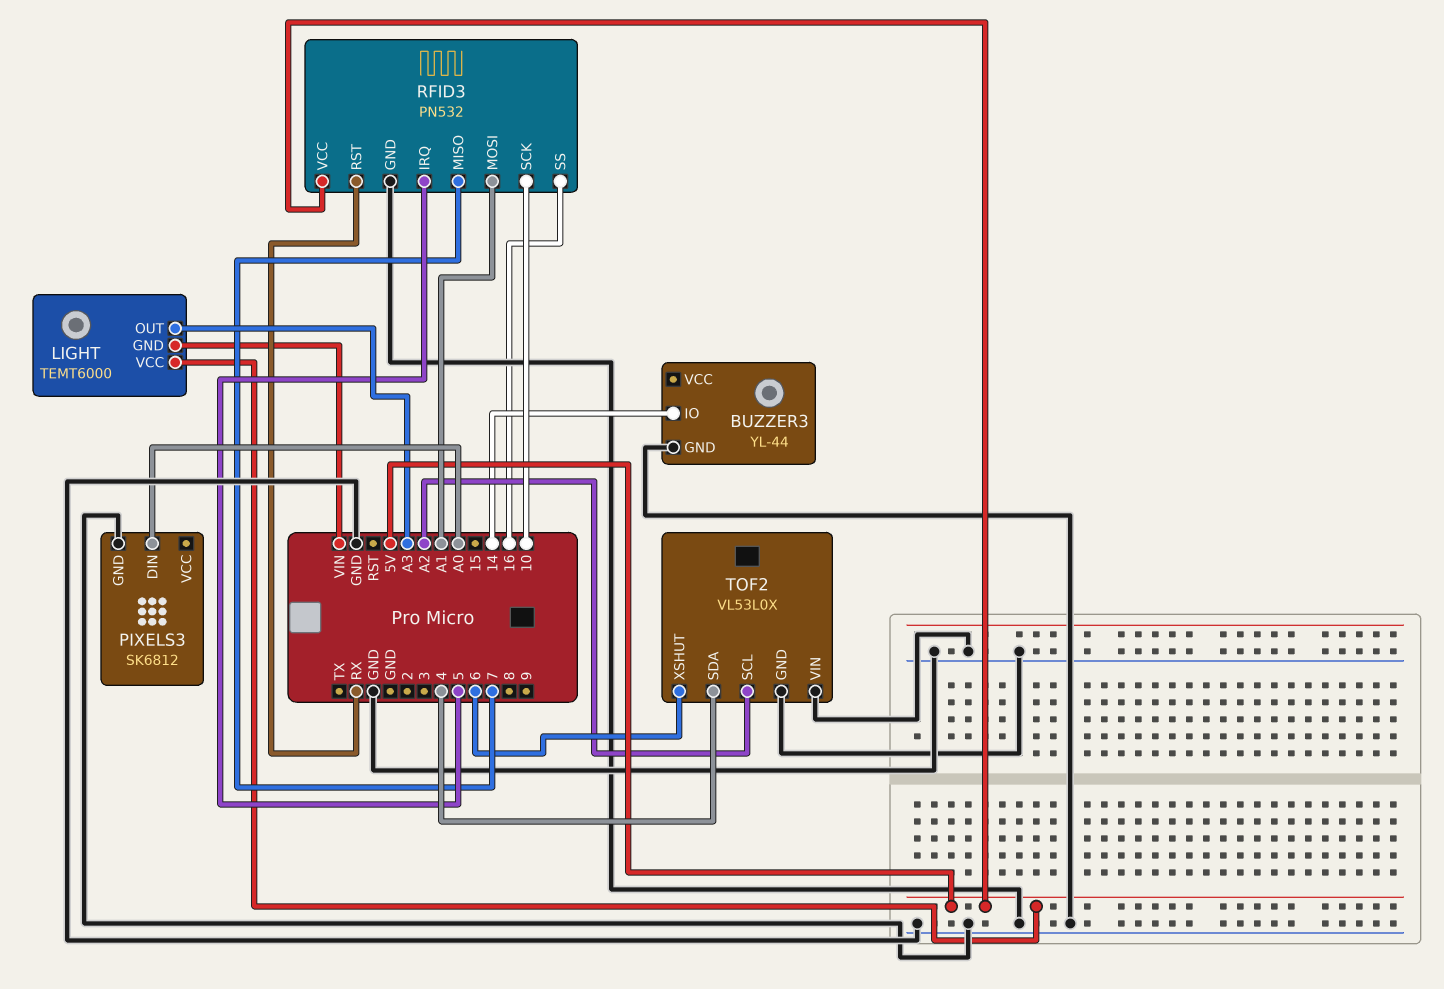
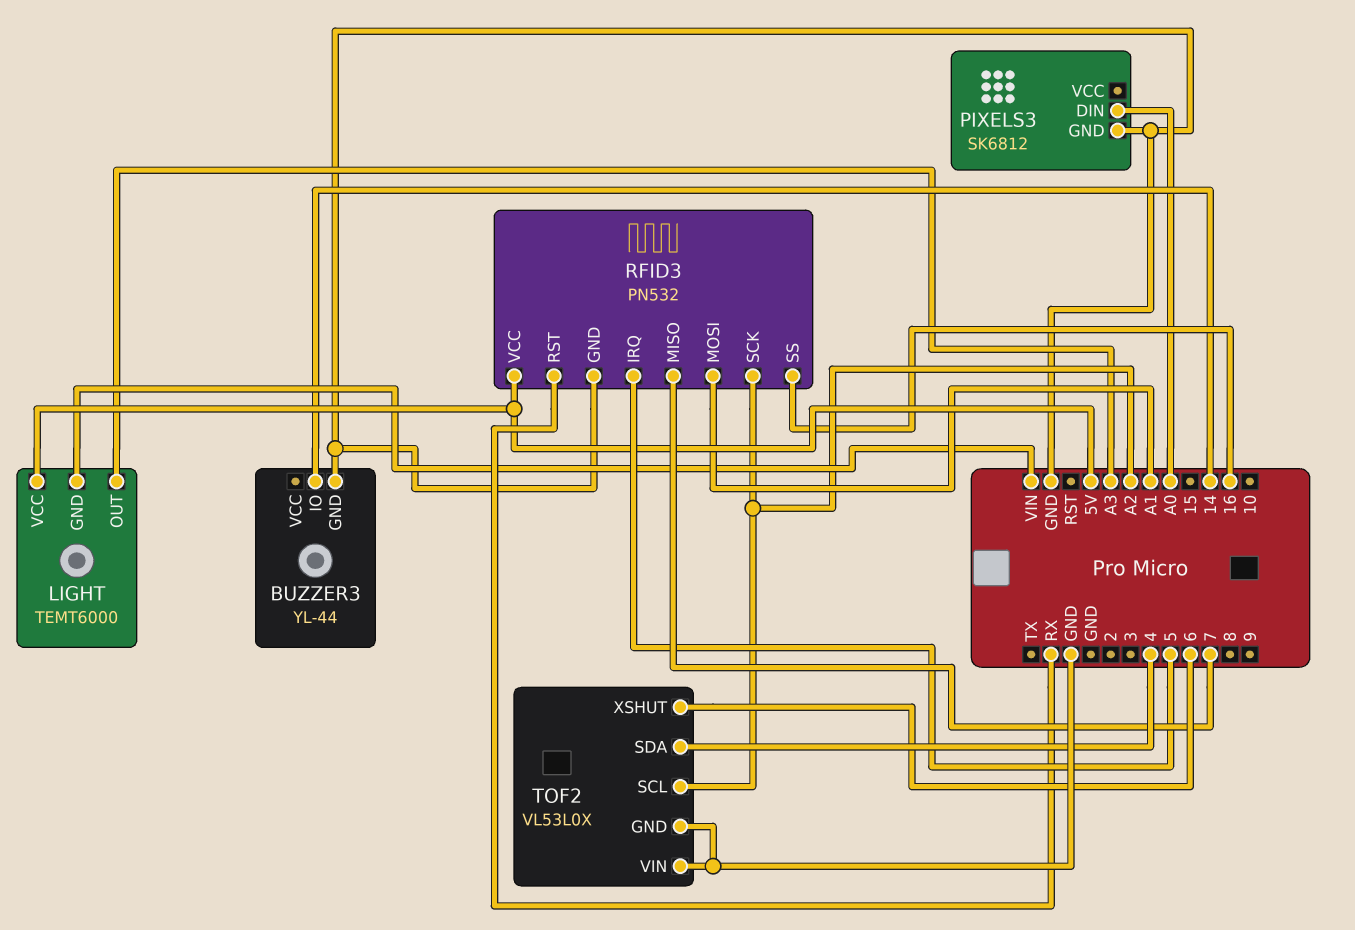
RFID3 pin SCK: 10 -> A2

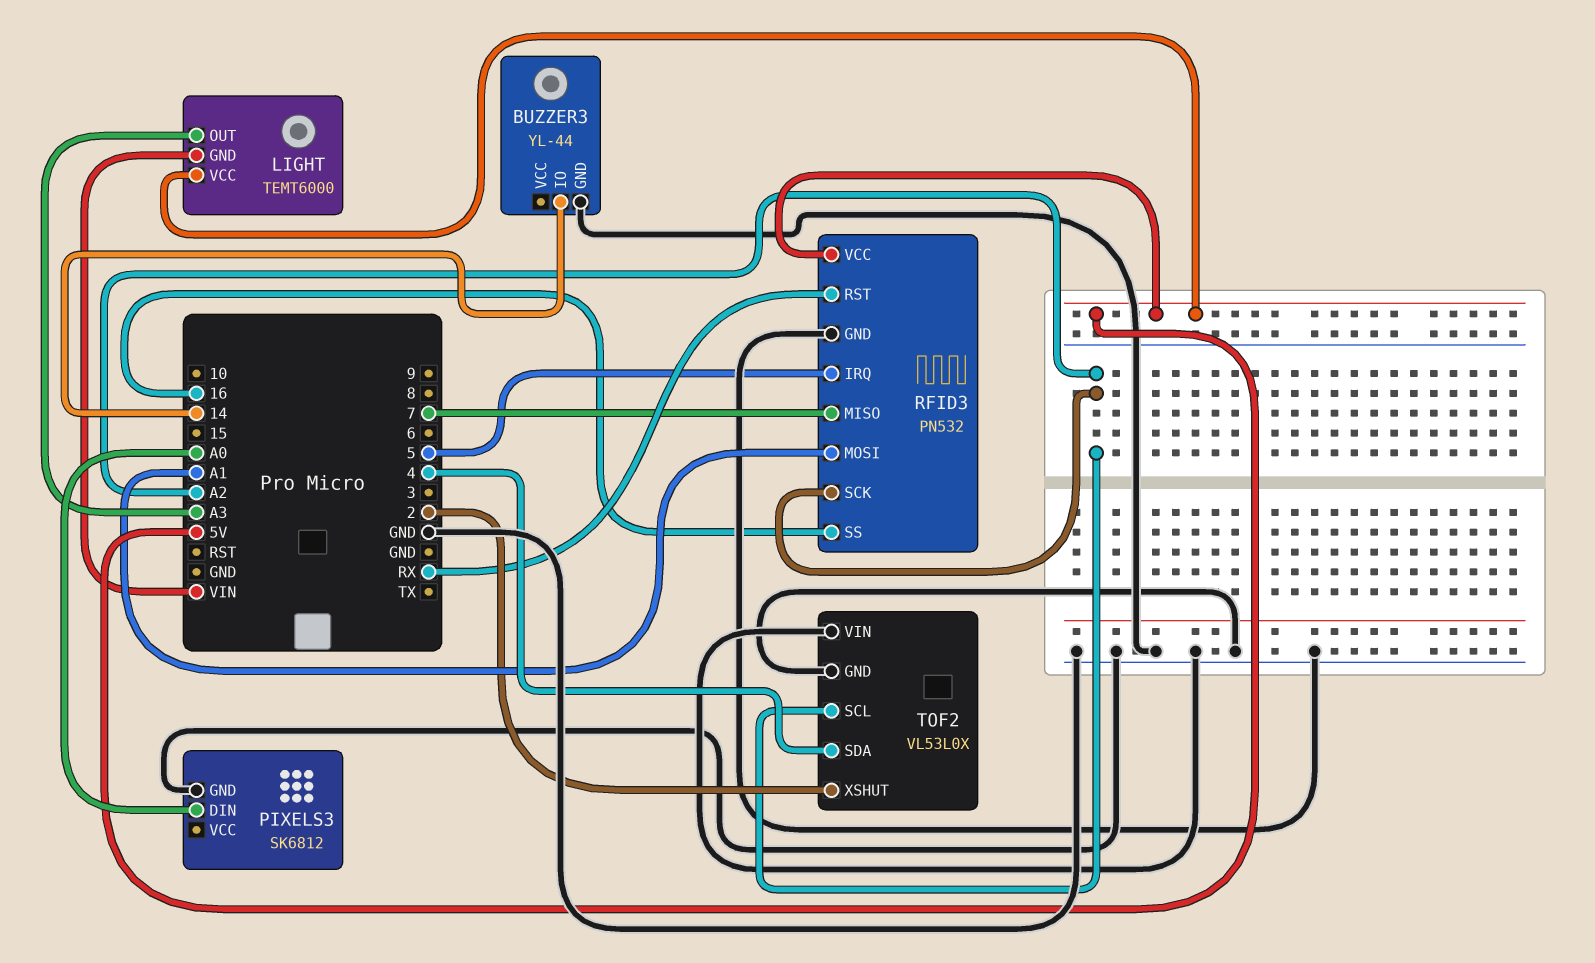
TOF2 pin XSHUT: 6 -> 2

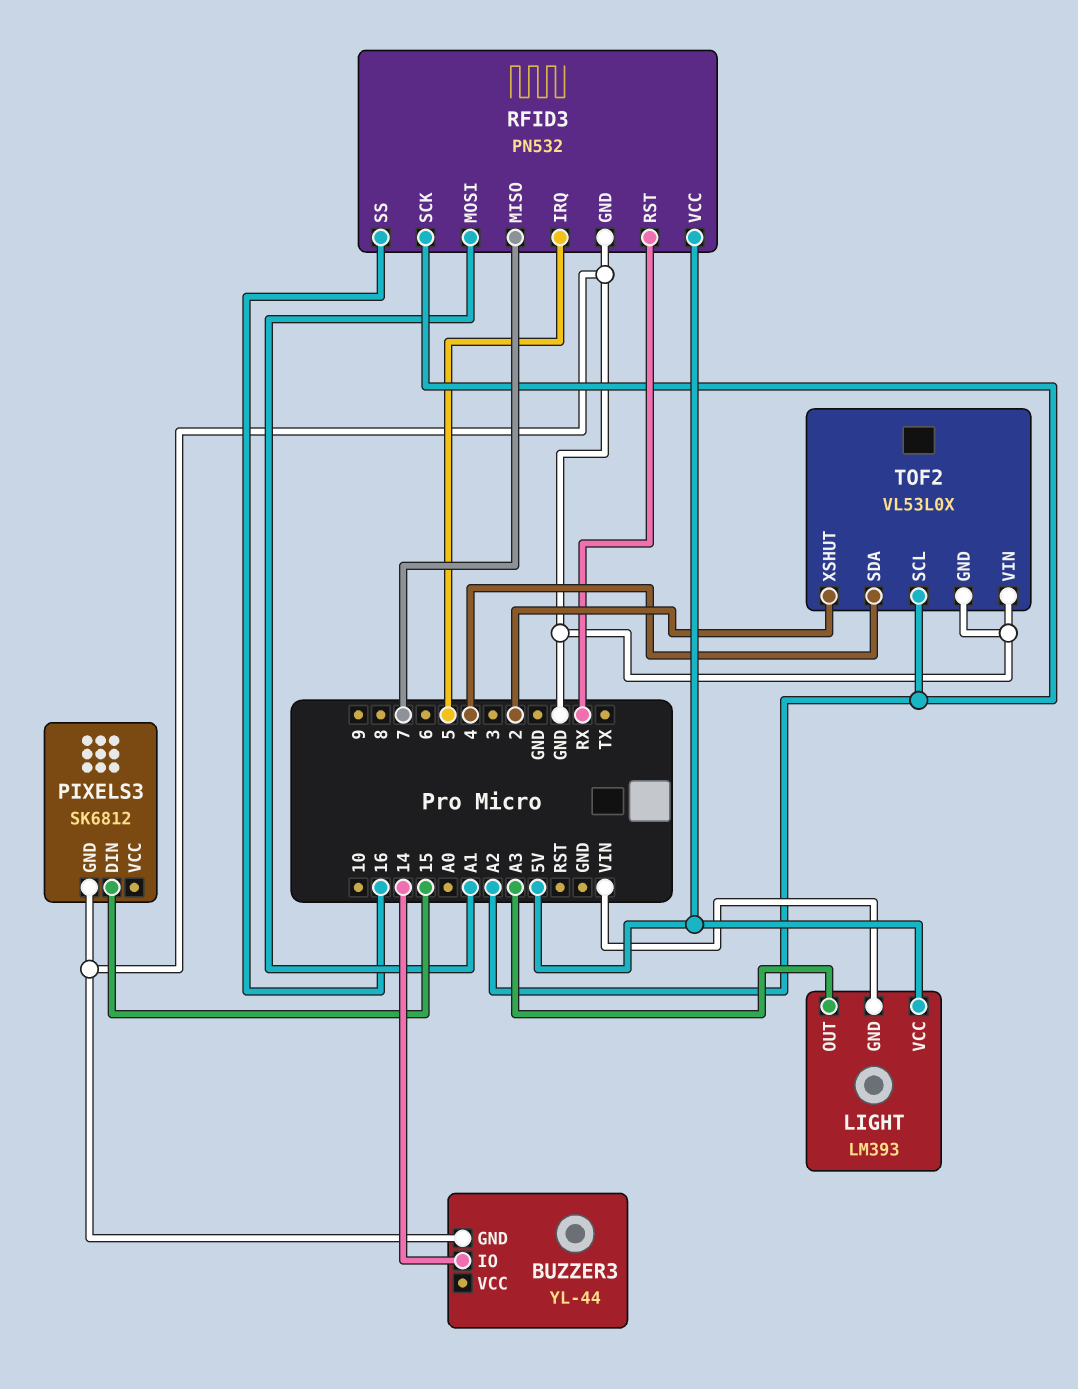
LIGHT: TEMT6000 -> LM393
PIXELS3 pin DIN: A0 -> 15

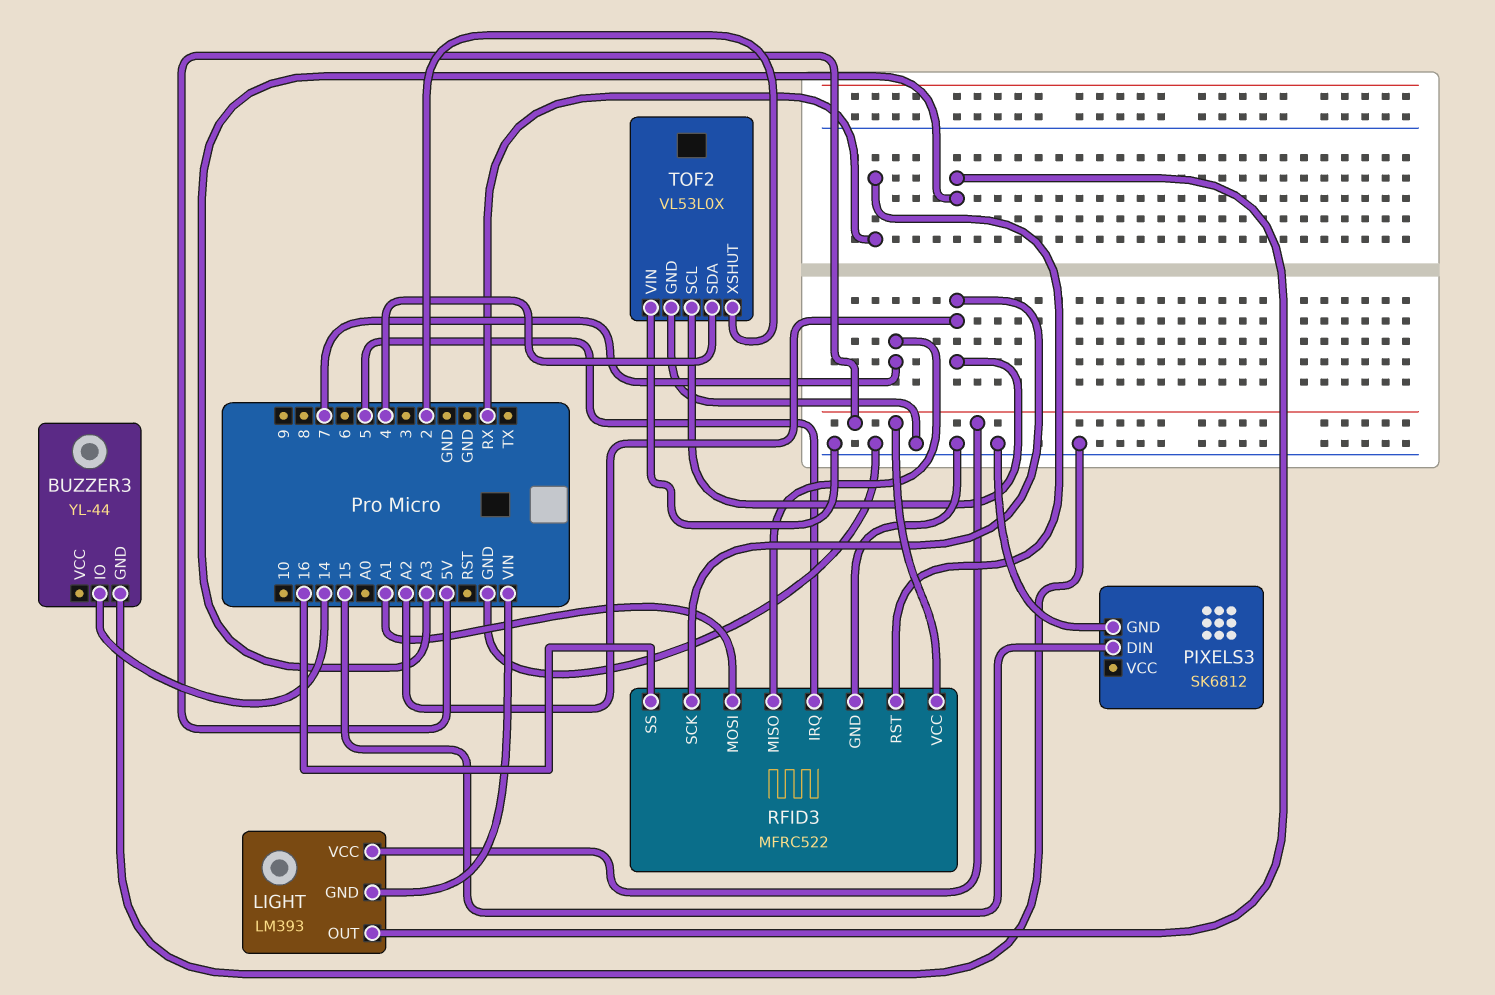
RFID3: PN532 -> MFRC522

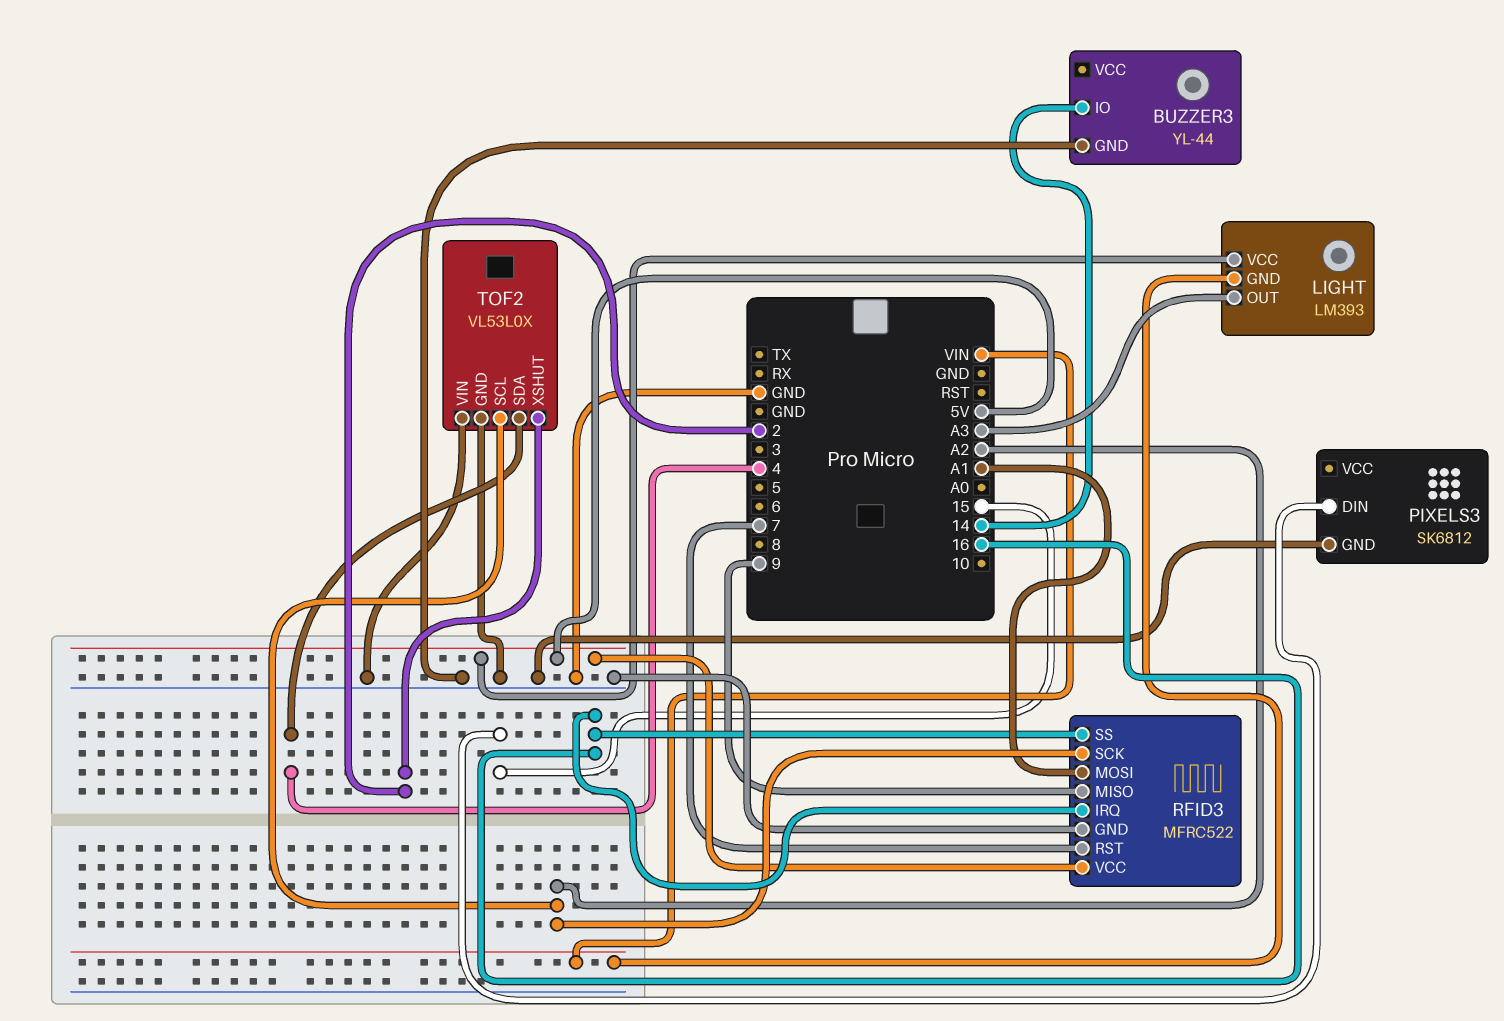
RFID3 pin IRQ: 5 -> 16
RFID3 pin MISO: 7 -> 9
RFID3 pin RST: RX -> 7

